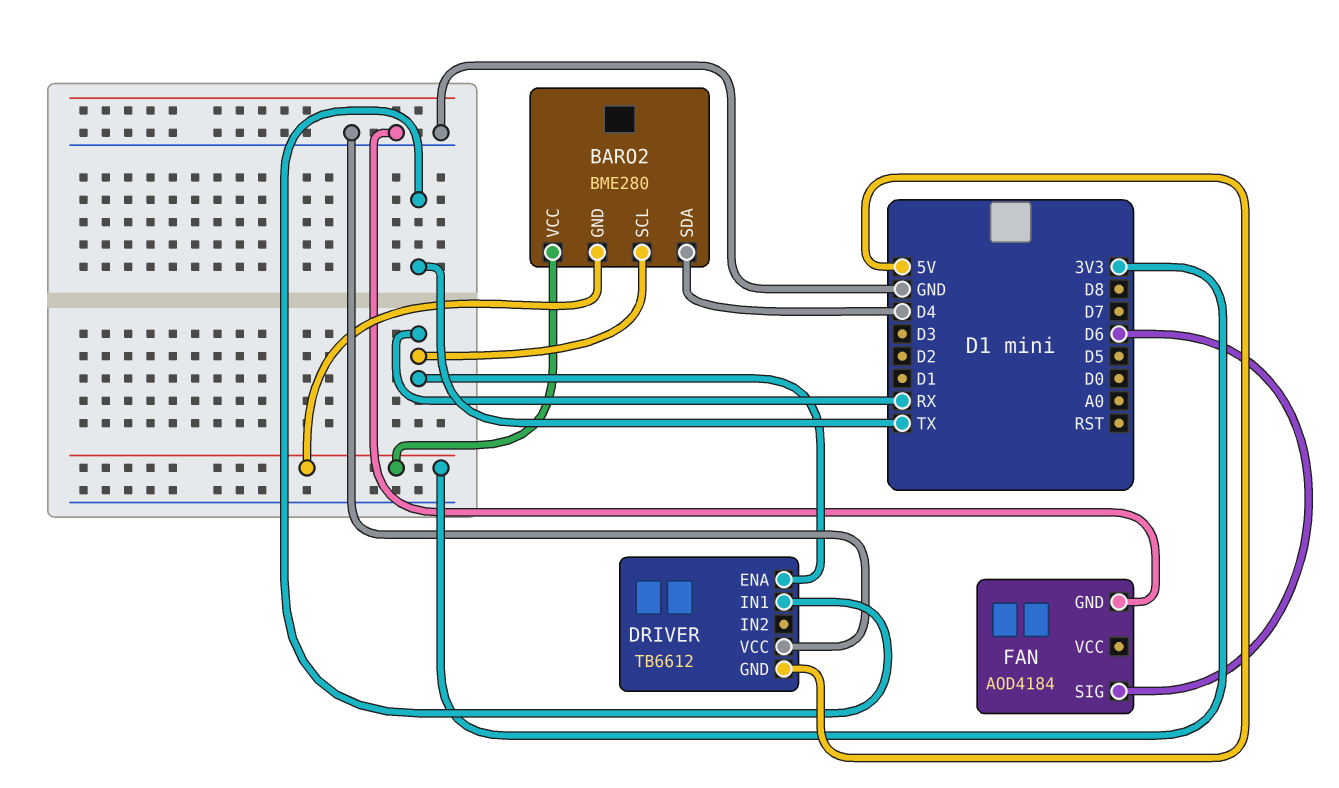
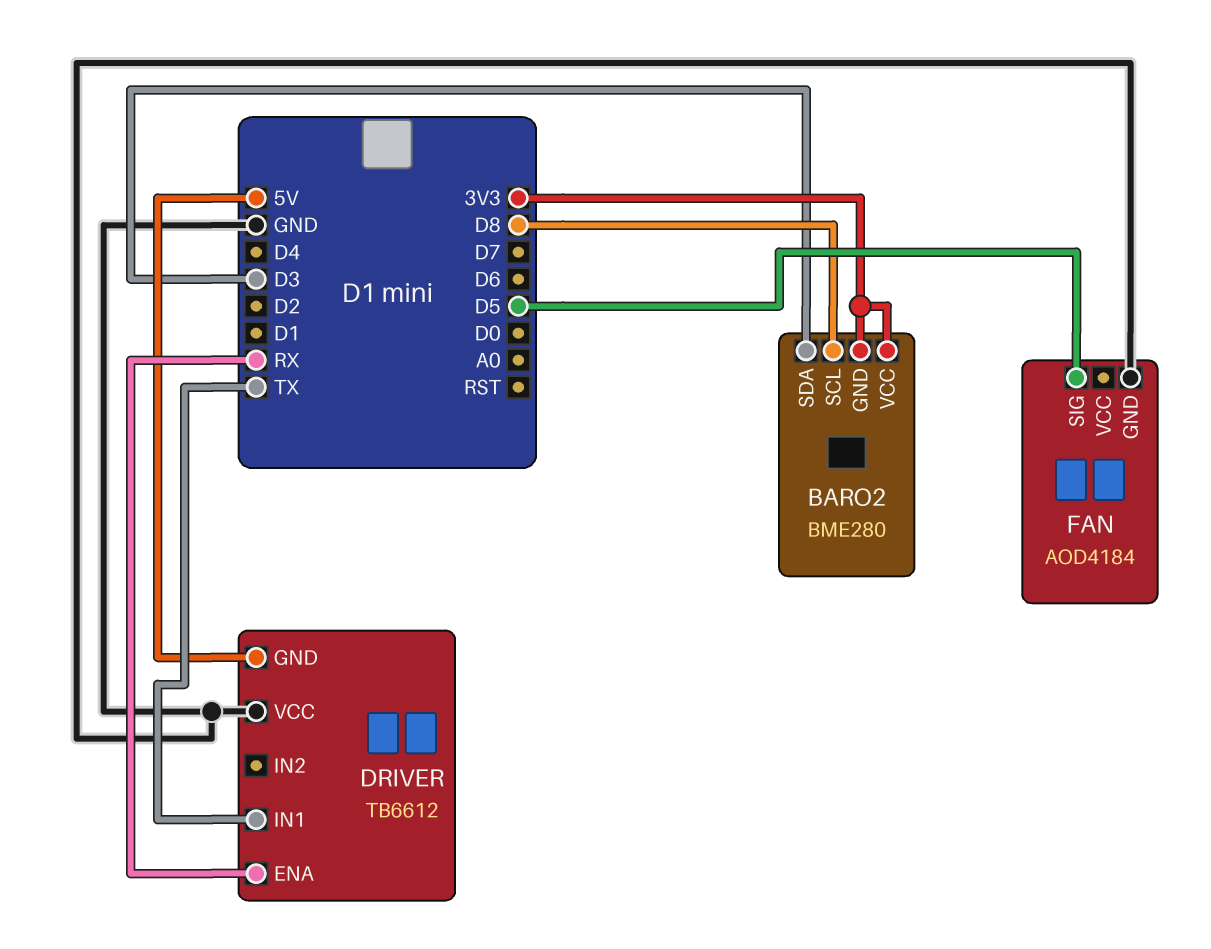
BARO2 pin SCL: RX -> D8
BARO2 pin SDA: D4 -> D3
FAN pin SIG: D6 -> D5

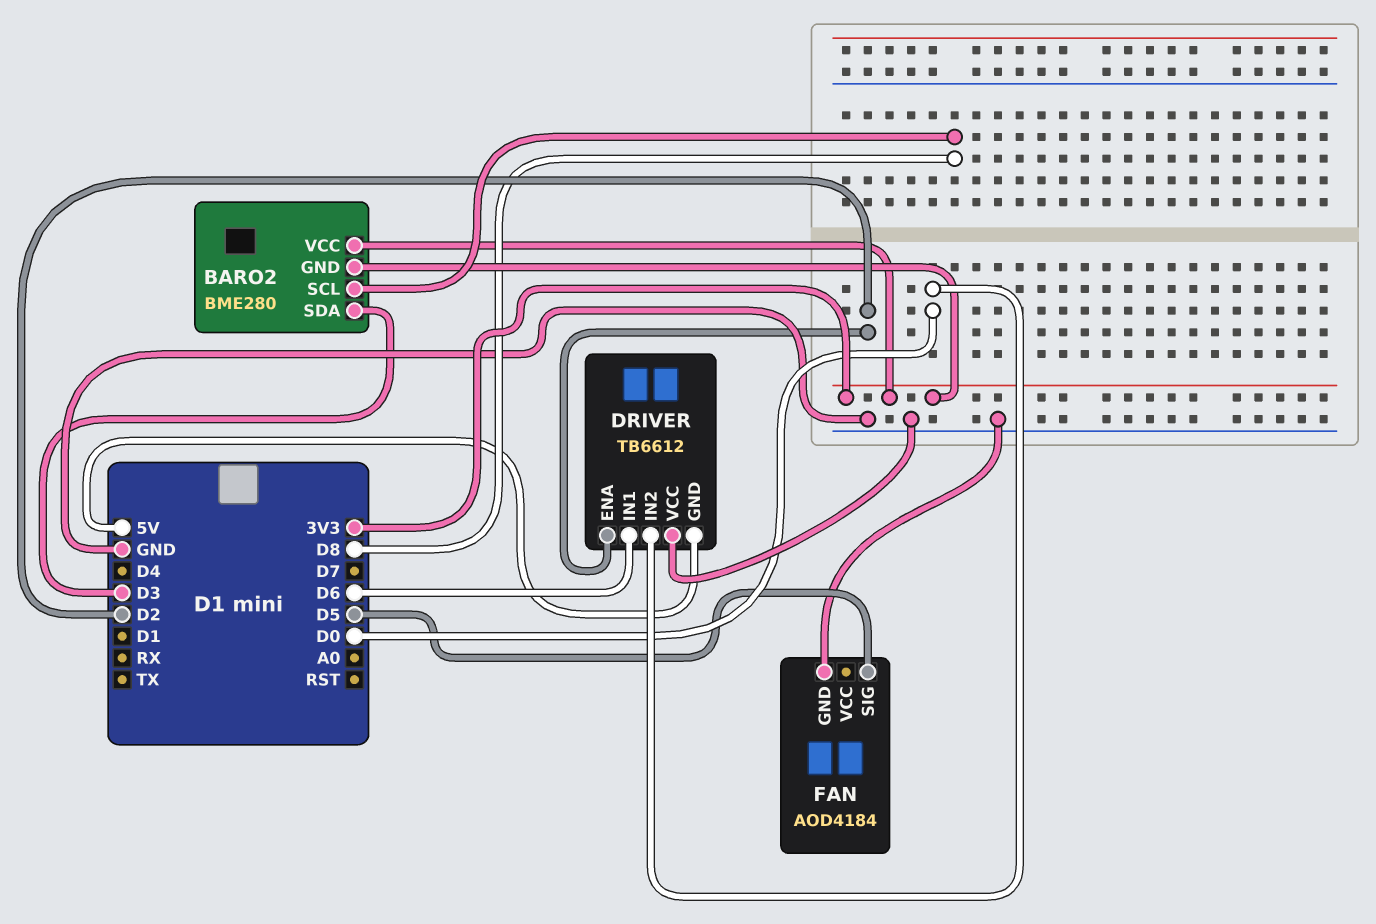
DRIVER pin ENA: RX -> D2
DRIVER pin IN1: TX -> D6
DRIVER pin IN2: none -> D0

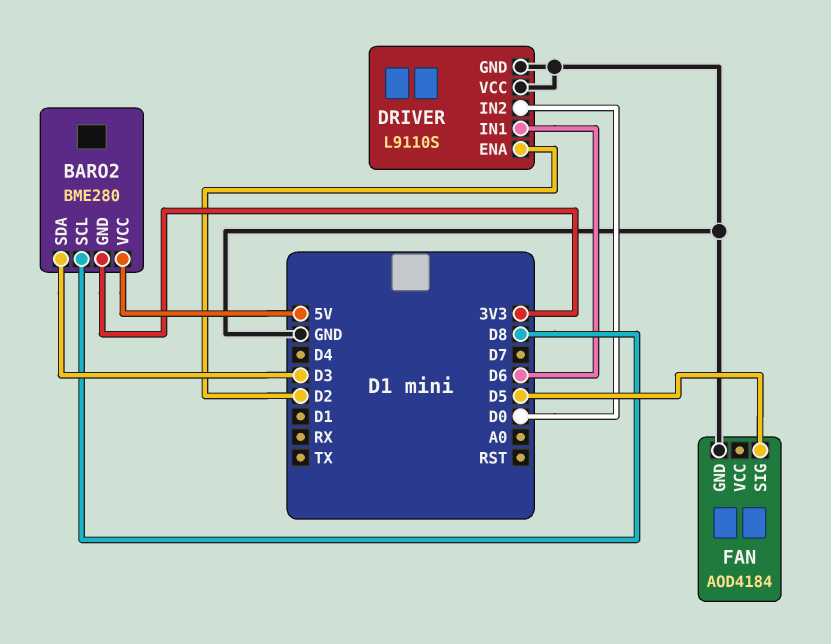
BARO2 pin VCC: 3V3 -> 5V
DRIVER: TB6612 -> L9110S
DRIVER pin GND: 5V -> GND

